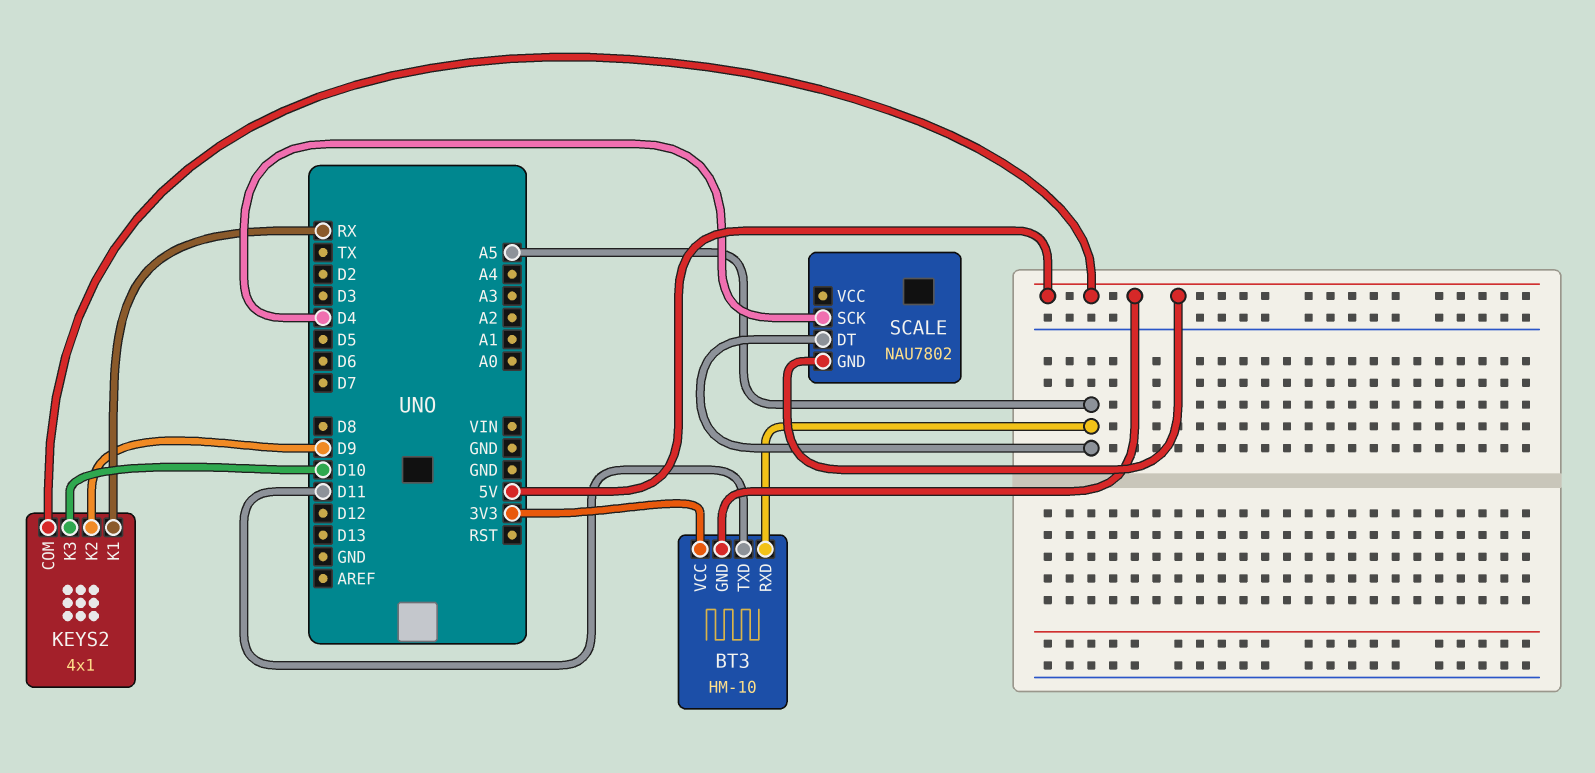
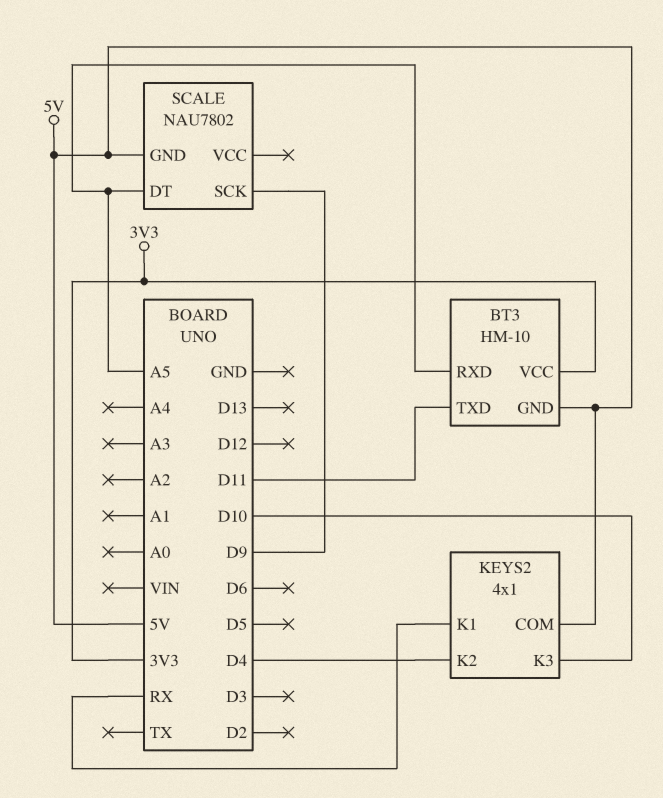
KEYS2 pin K2: D9 -> D4
SCALE pin SCK: D4 -> D9

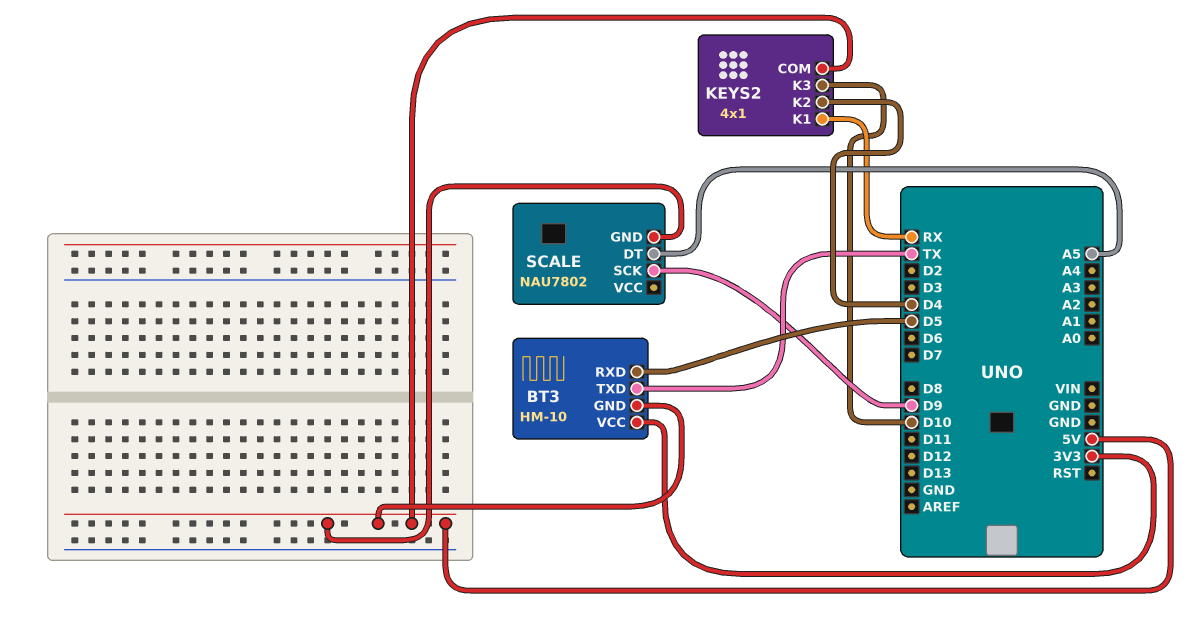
BT3 pin RXD: A5 -> D5
BT3 pin TXD: D11 -> TX

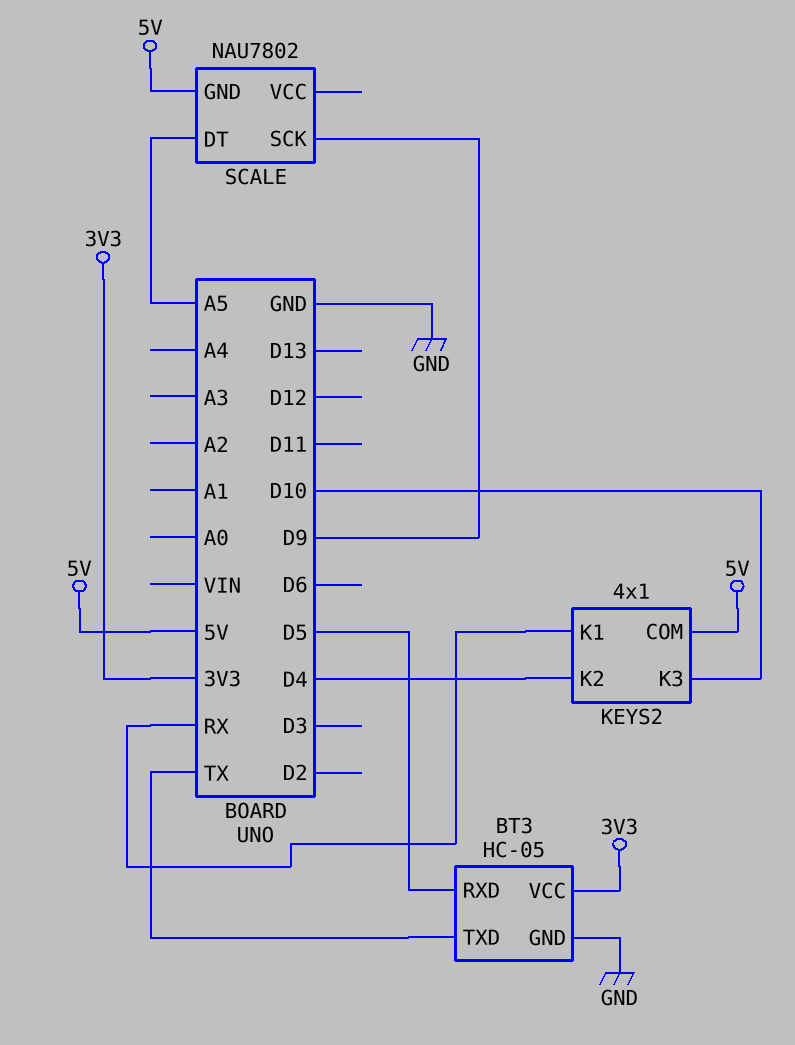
BT3: HM-10 -> HC-05
BT3 pin GND: 5V -> GND

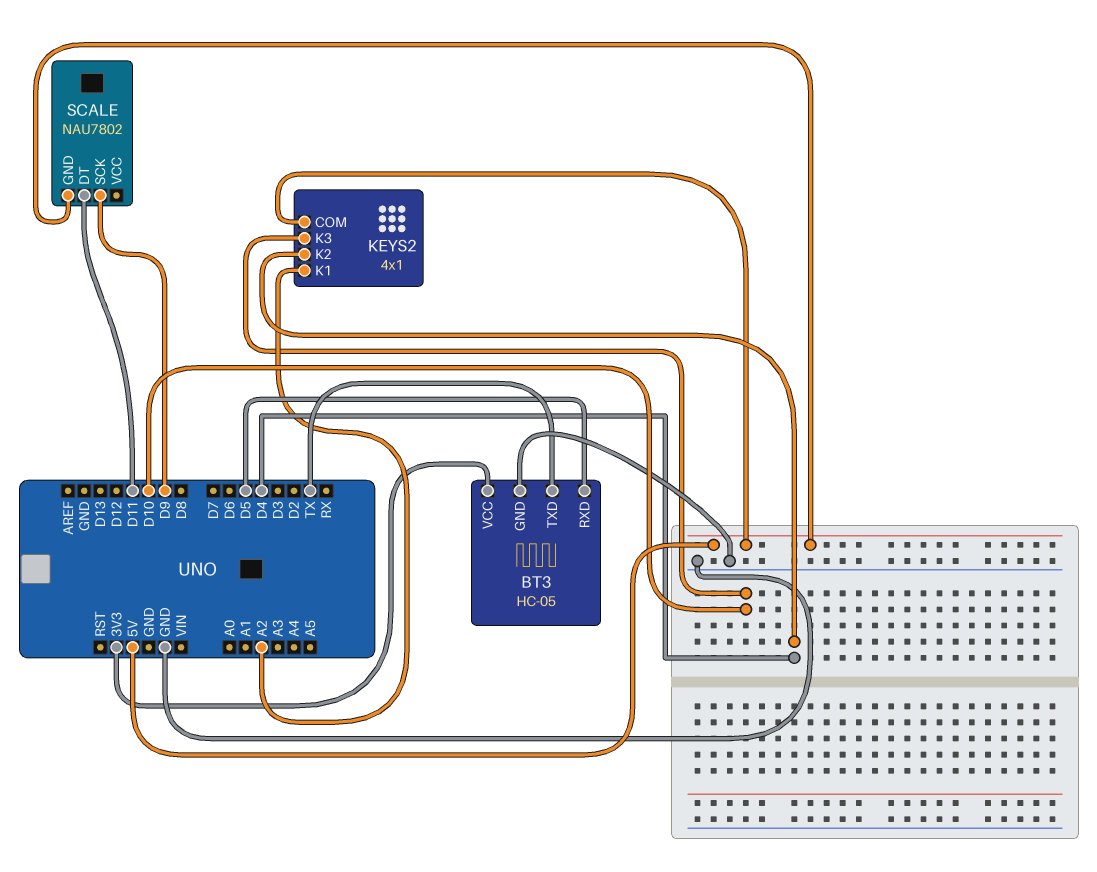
KEYS2 pin K1: RX -> A2
SCALE pin DT: A5 -> D11

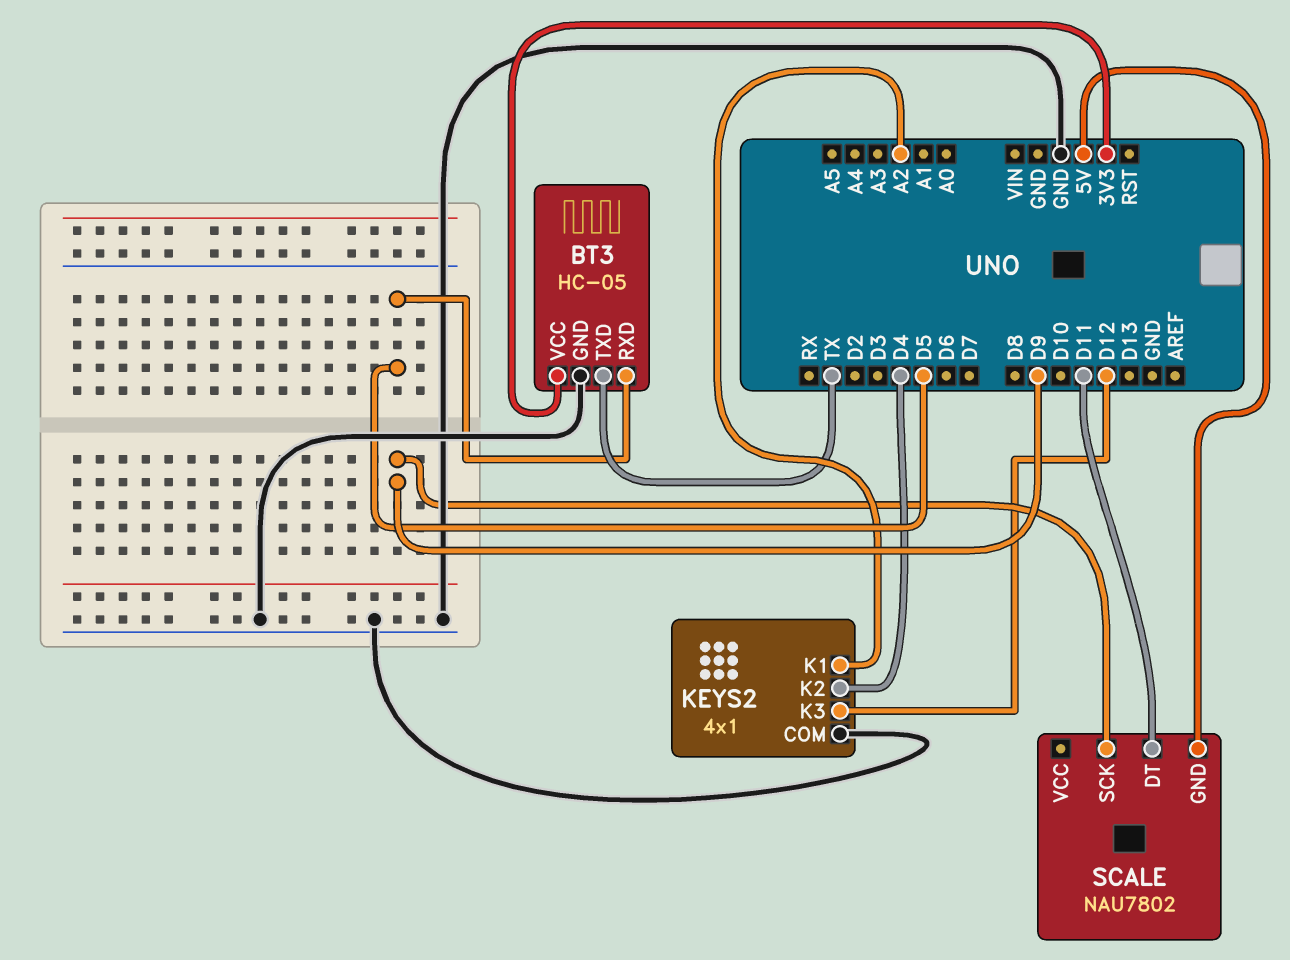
KEYS2 pin COM: 5V -> GND
KEYS2 pin K3: D10 -> D12

